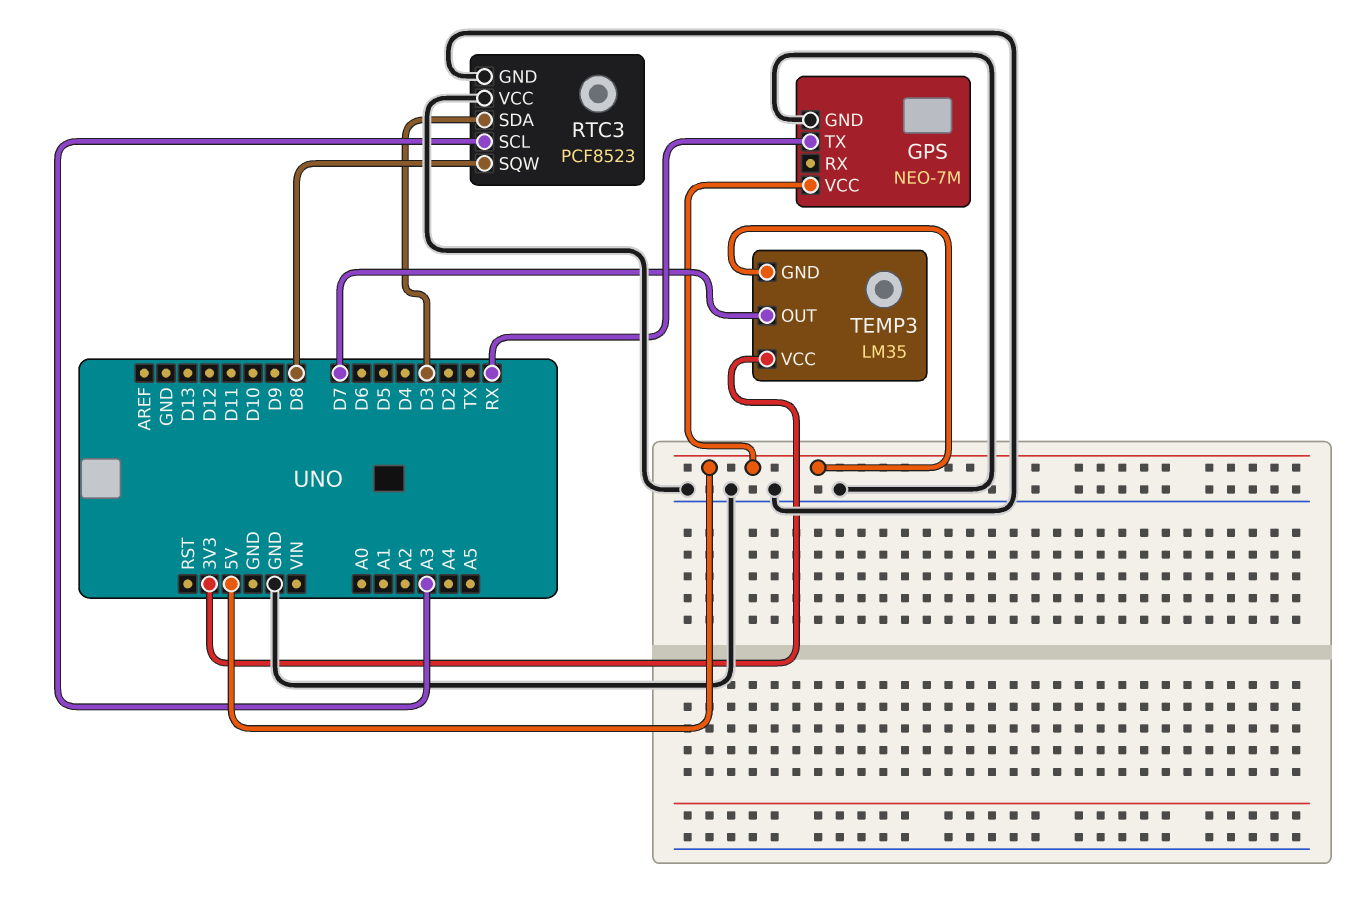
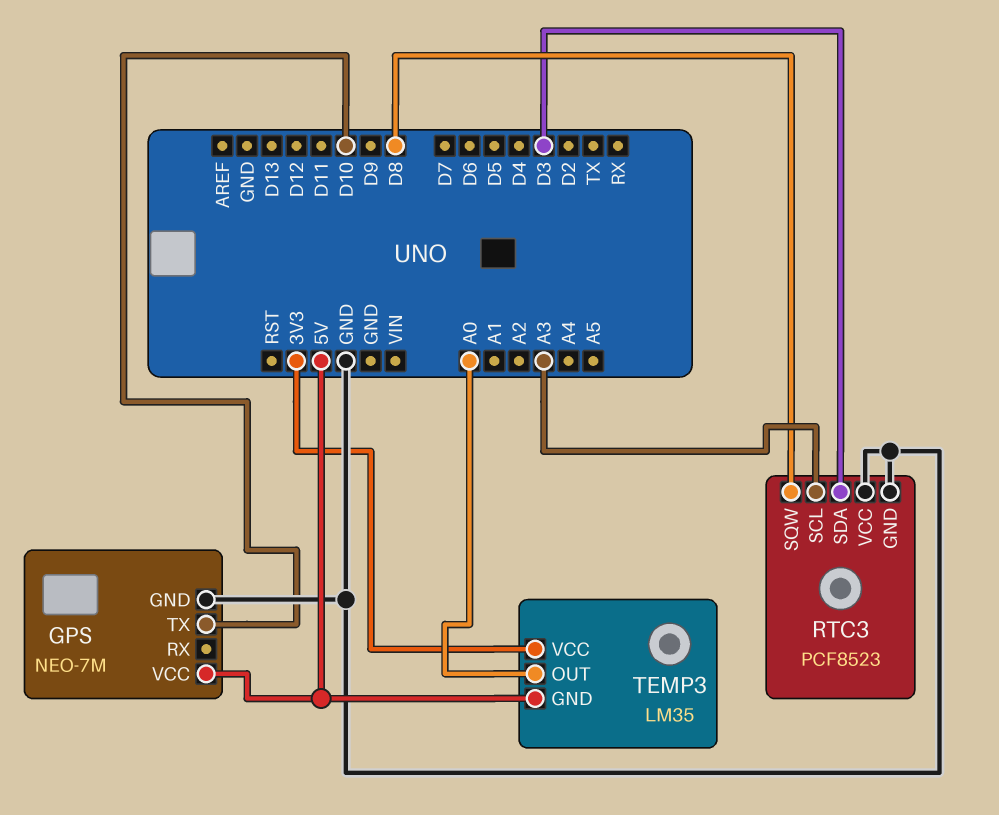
GPS pin TX: RX -> D10
TEMP3 pin OUT: D7 -> A0

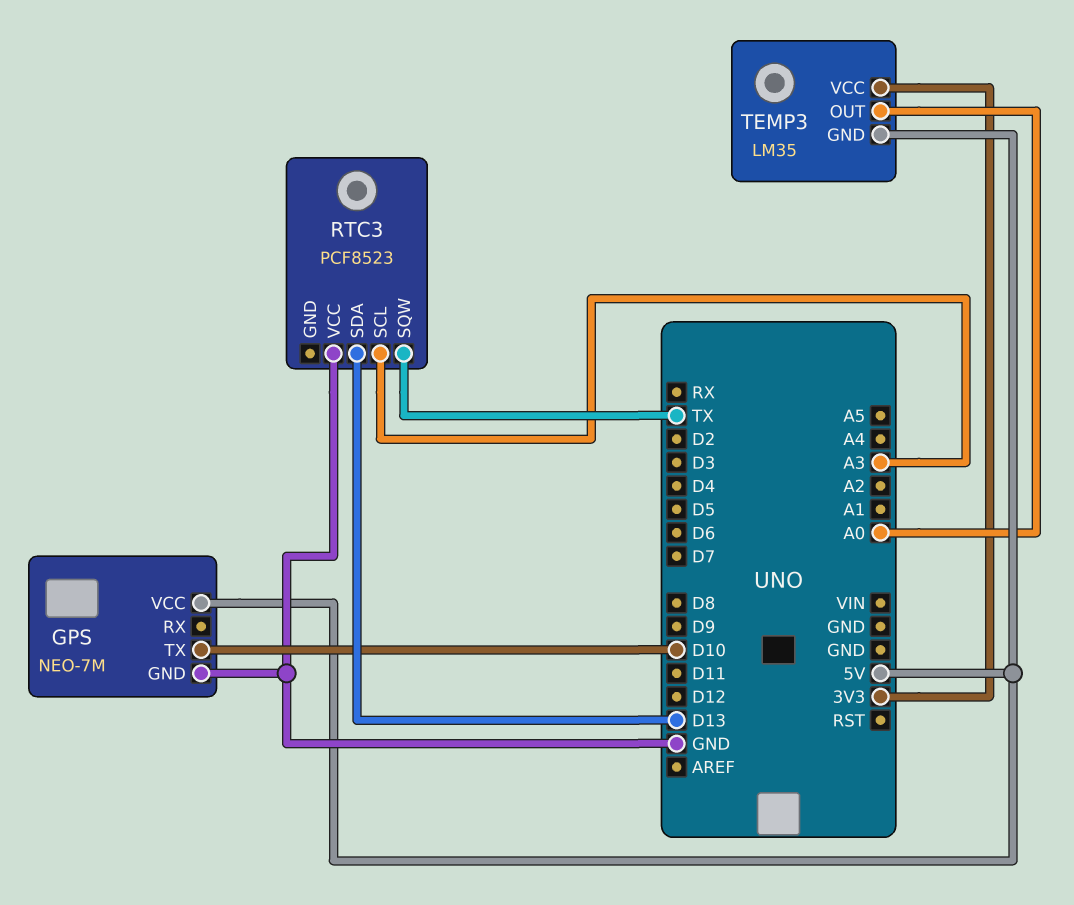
RTC3 pin GND: GND -> none
RTC3 pin SDA: D3 -> D13
RTC3 pin SQW: D8 -> TX

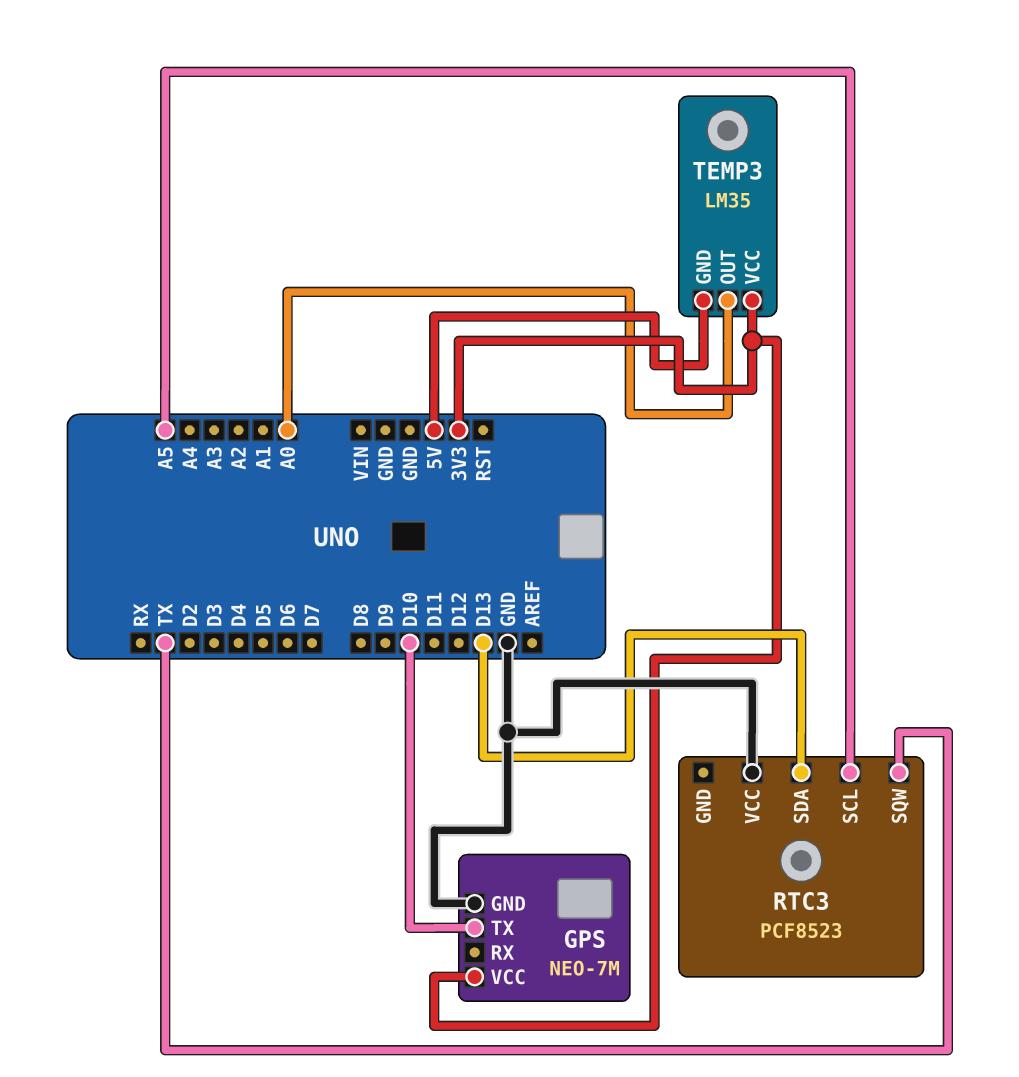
GPS pin VCC: 5V -> 3V3
RTC3 pin SCL: A3 -> A5

